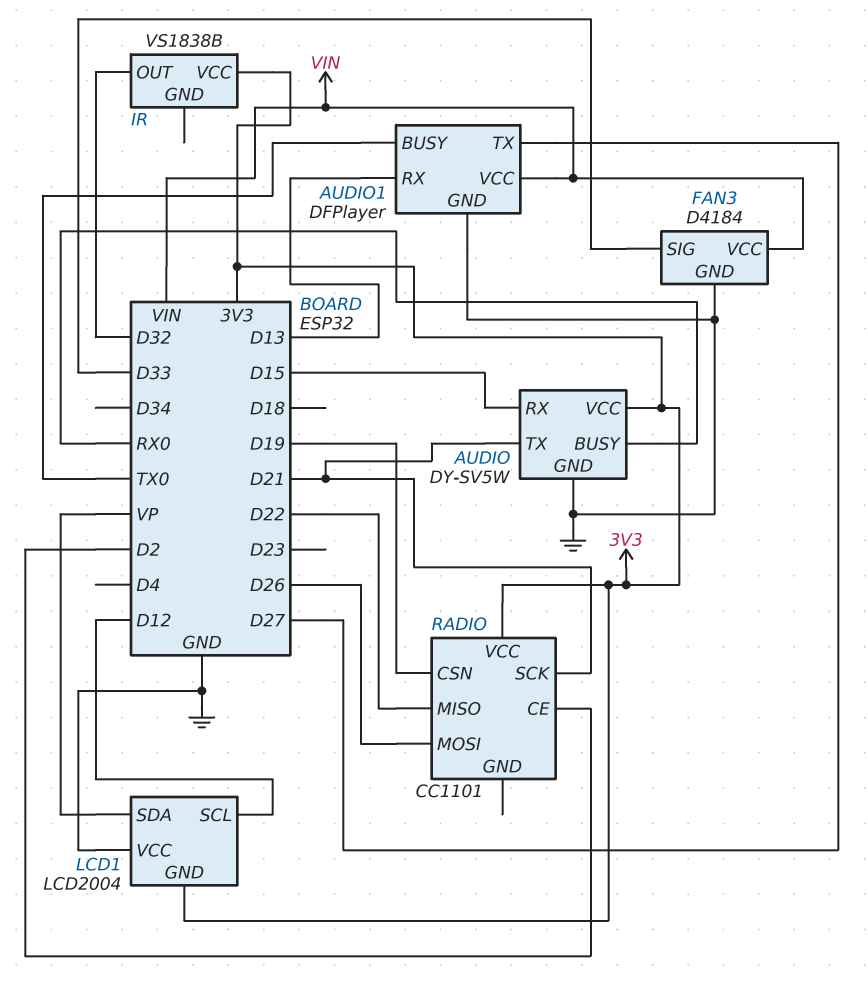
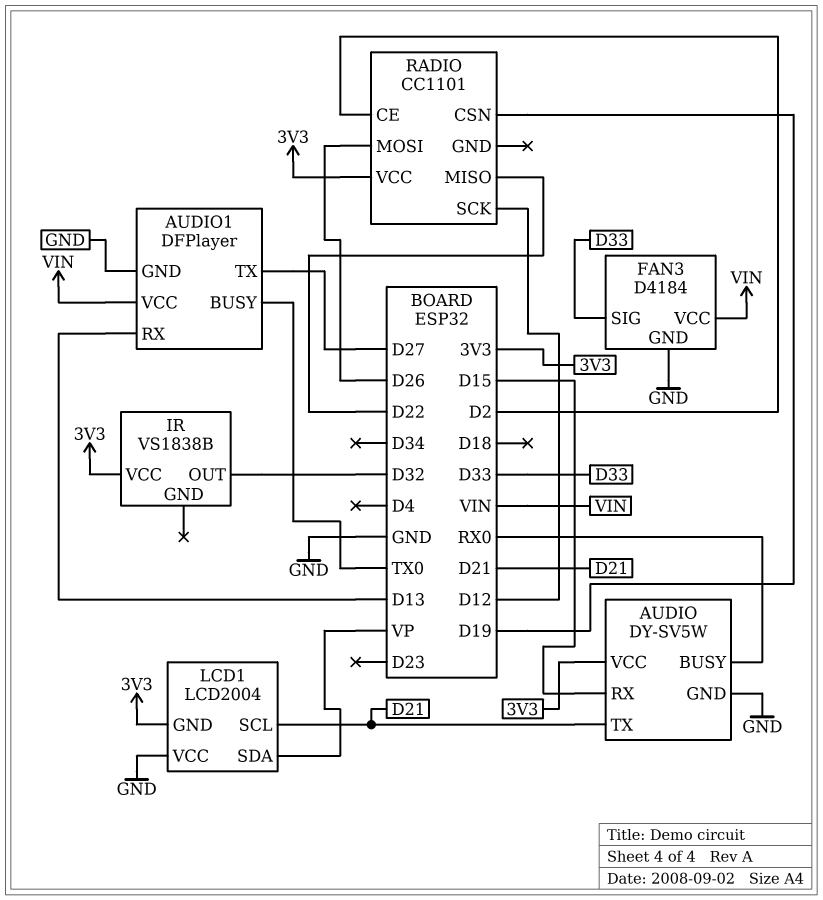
LCD1 pin SCL: D12 -> D21
RADIO pin SCK: D21 -> D12

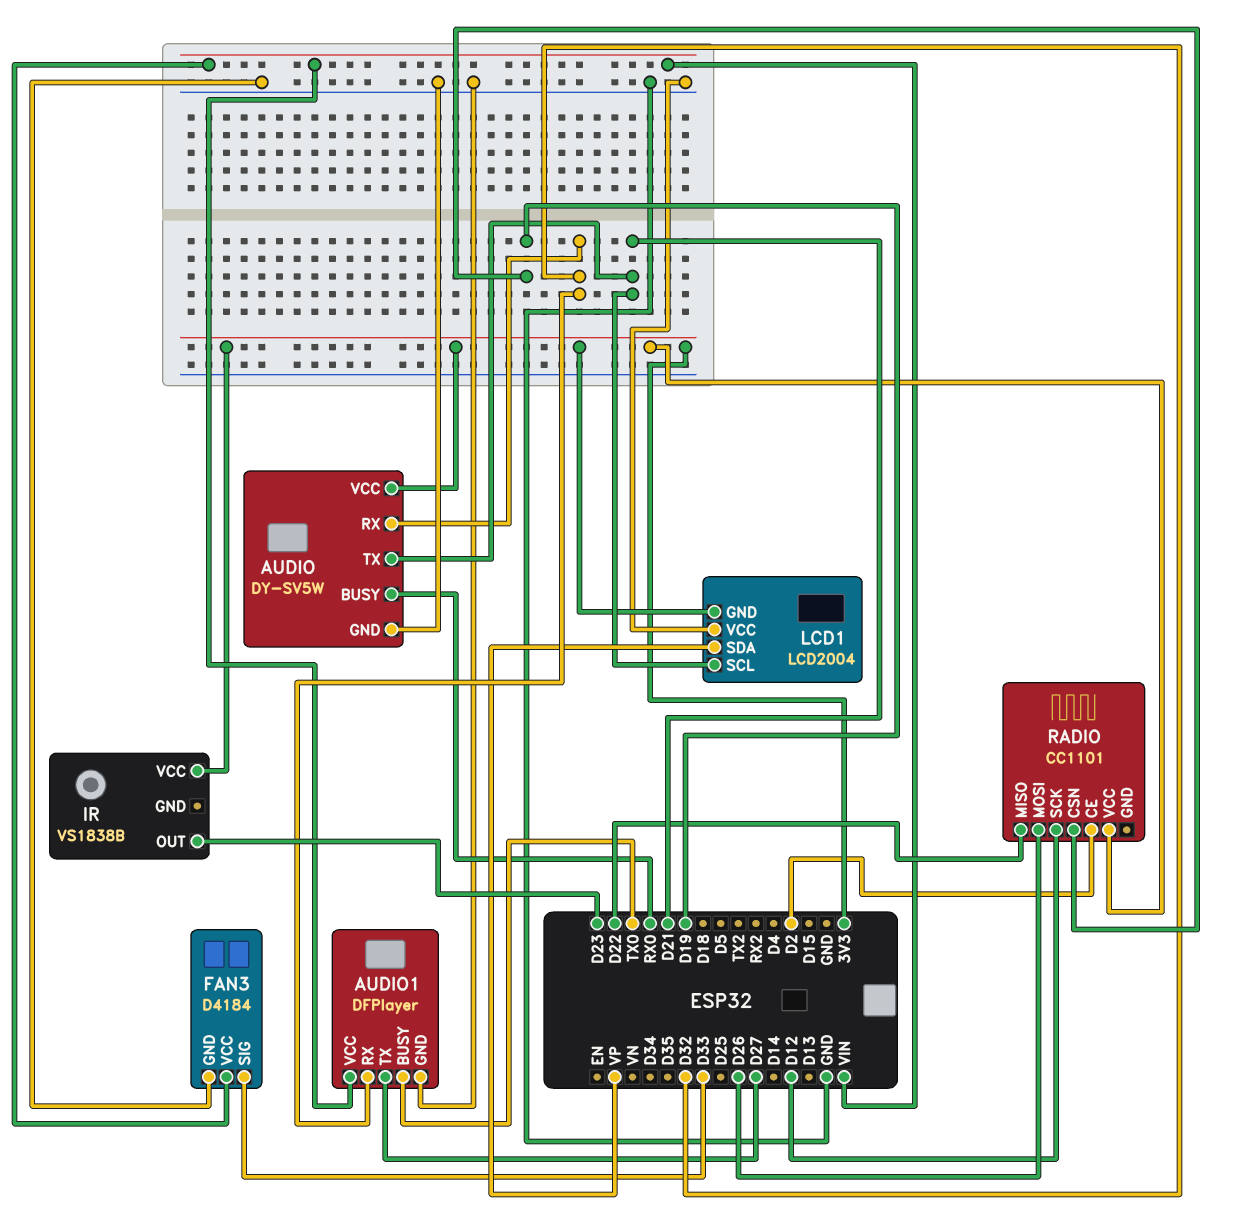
AUDIO pin RX: D15 -> D32
AUDIO1 pin RX: D13 -> D32
IR pin OUT: D32 -> D23

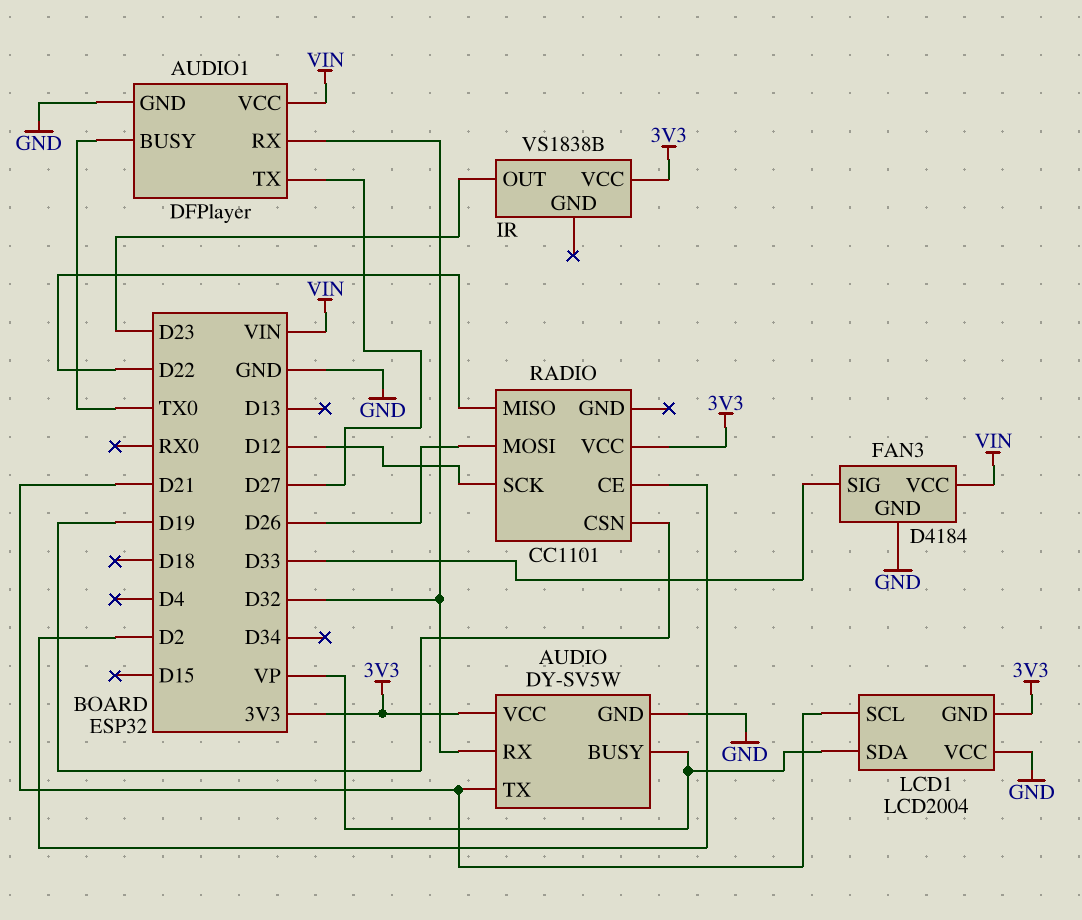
AUDIO pin BUSY: RX0 -> VP

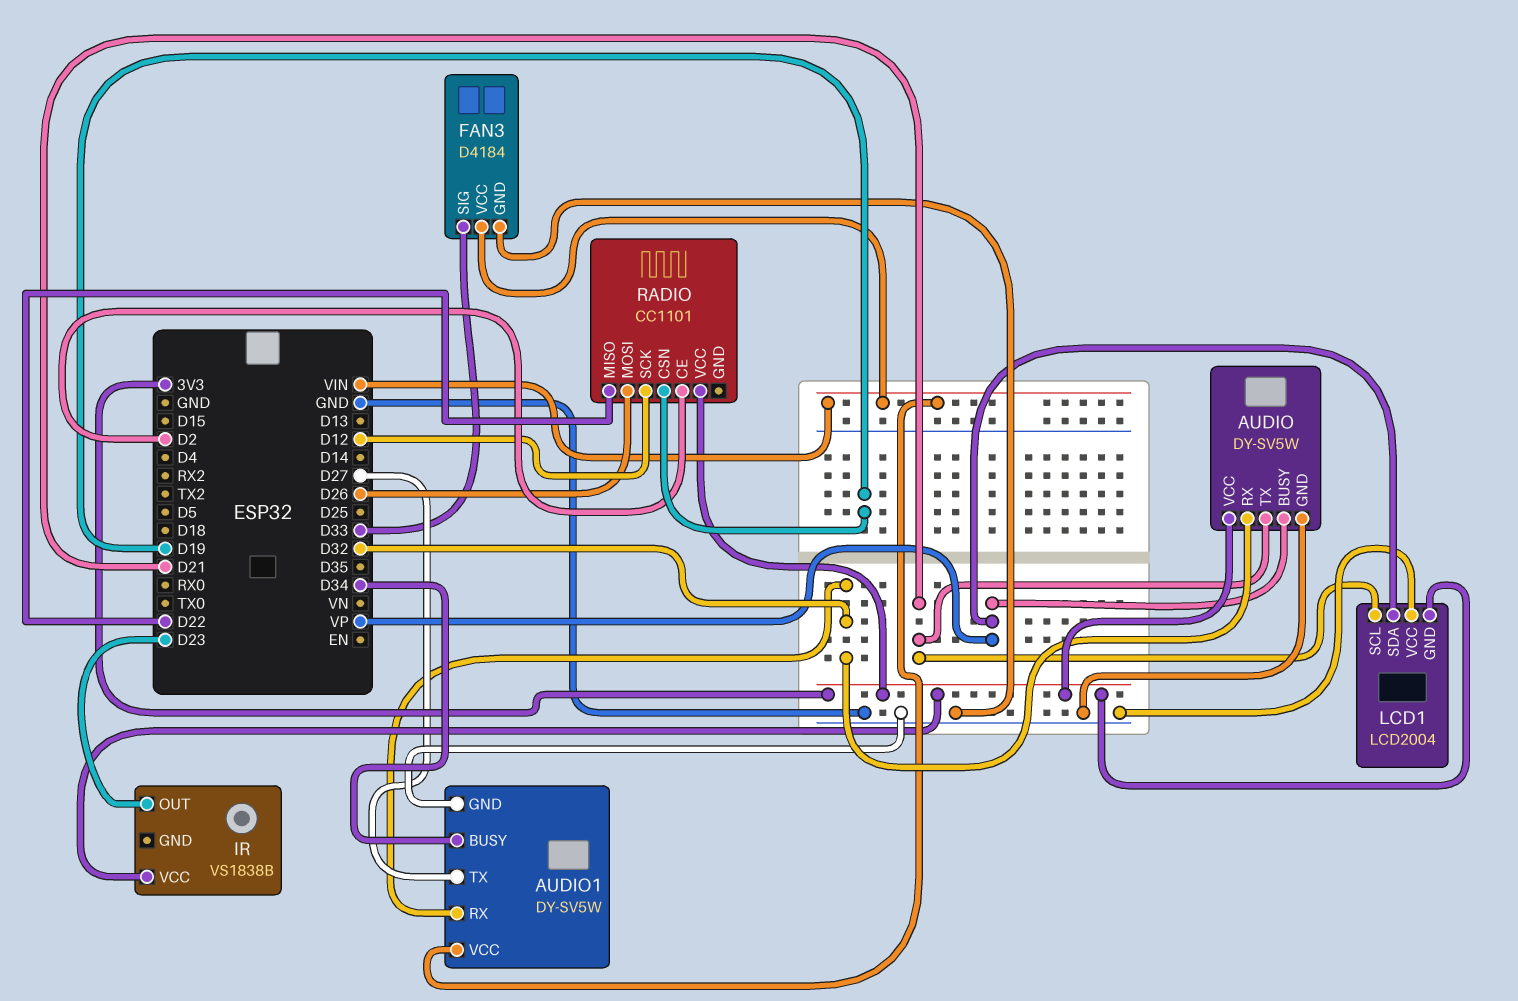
AUDIO1: DFPlayer -> DY-SV5W
AUDIO1 pin BUSY: TX0 -> D34

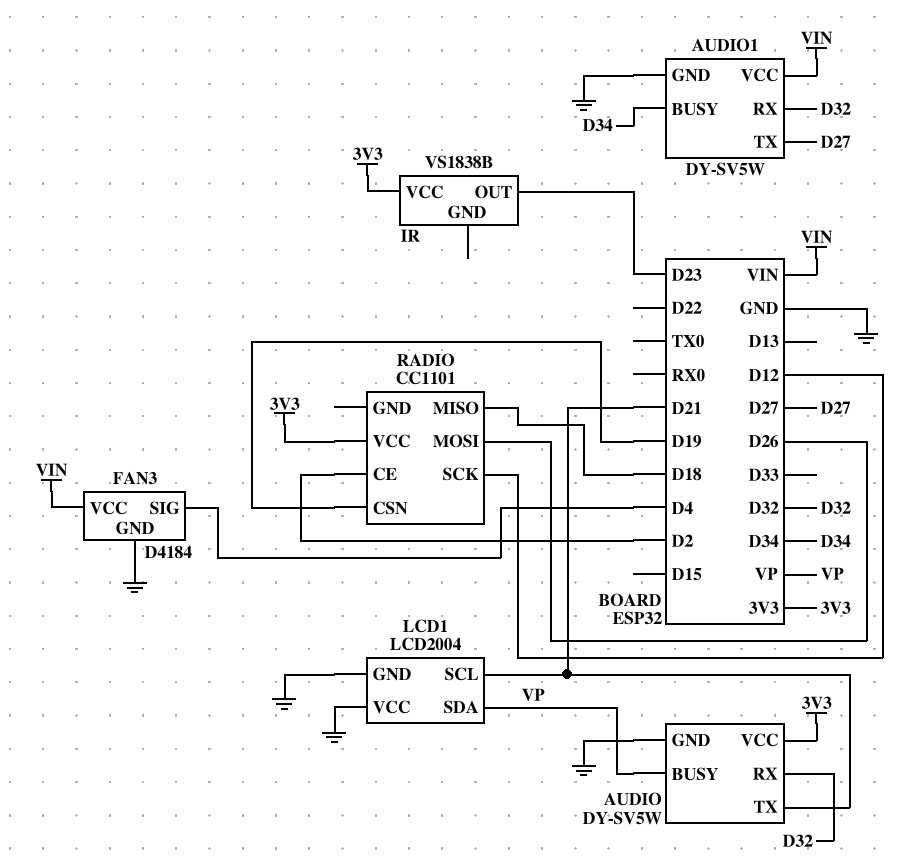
FAN3 pin SIG: D33 -> D4
LCD1 pin GND: 3V3 -> GND
RADIO pin MISO: D22 -> D18

